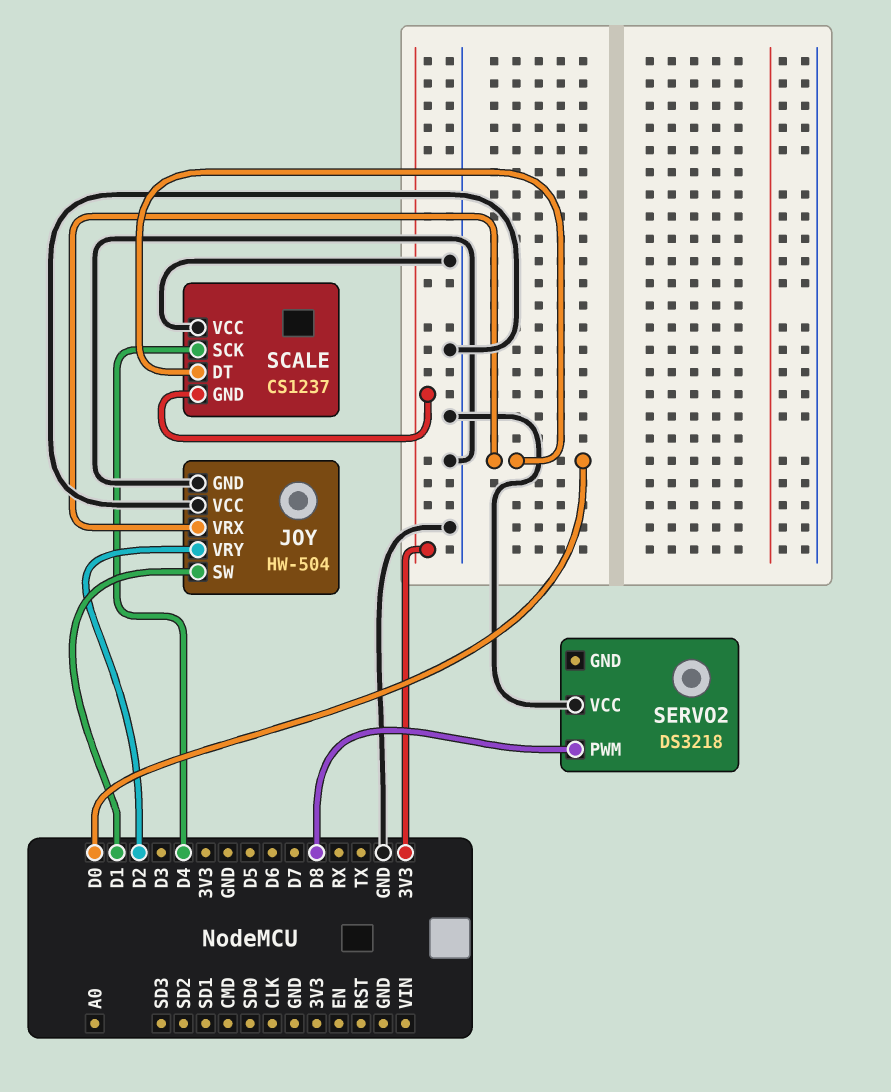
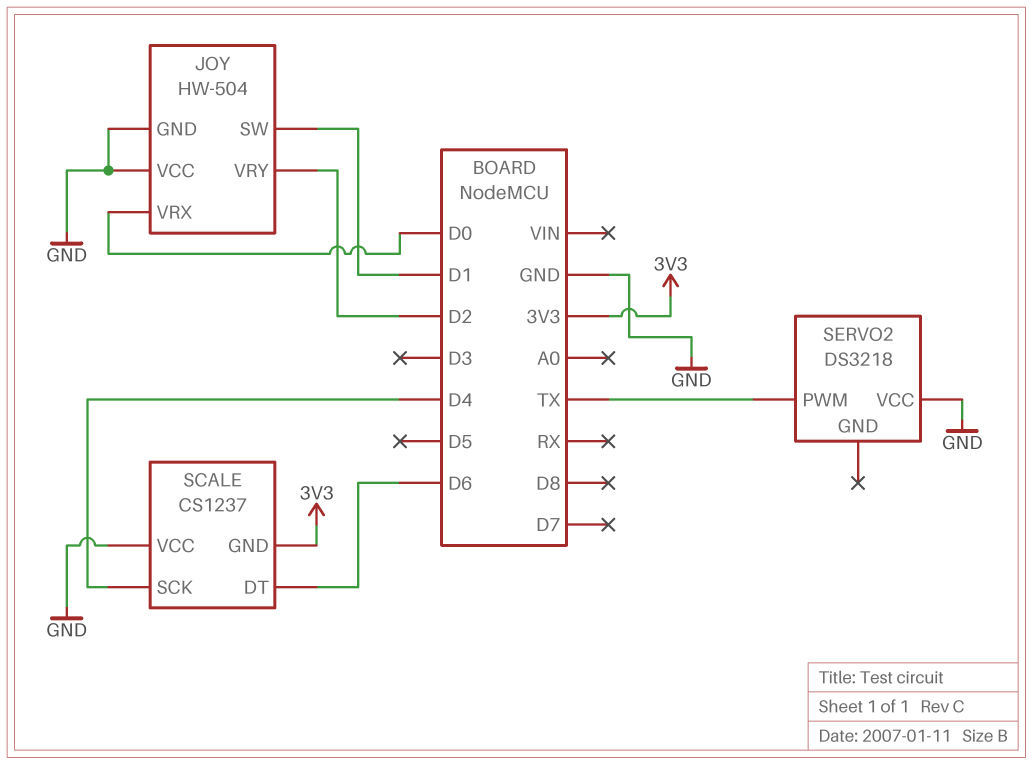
SCALE pin DT: D0 -> D6
SERVO2 pin PWM: D8 -> TX

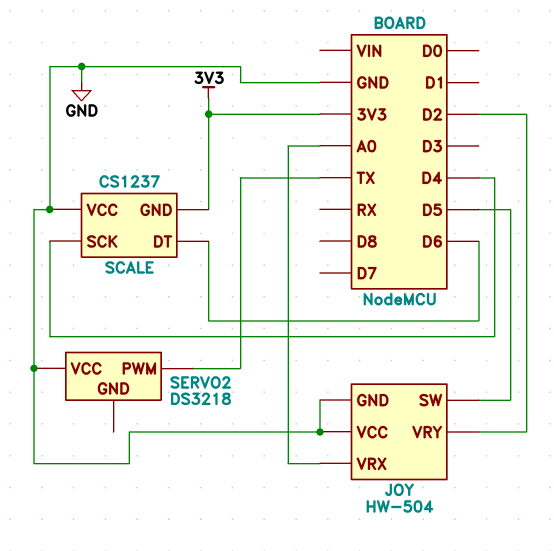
JOY pin SW: D1 -> D5
JOY pin VRX: D0 -> A0

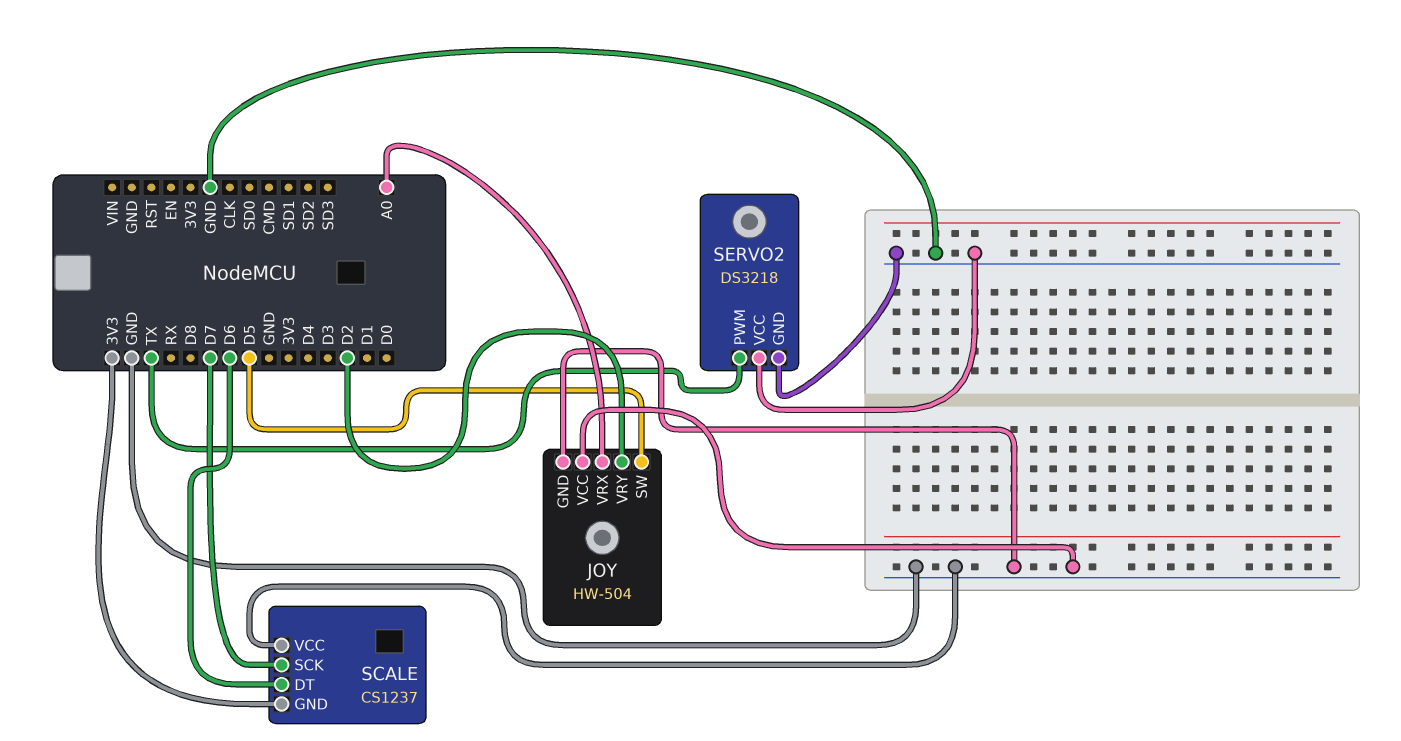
SCALE pin SCK: D4 -> D7
SERVO2 pin GND: none -> GND

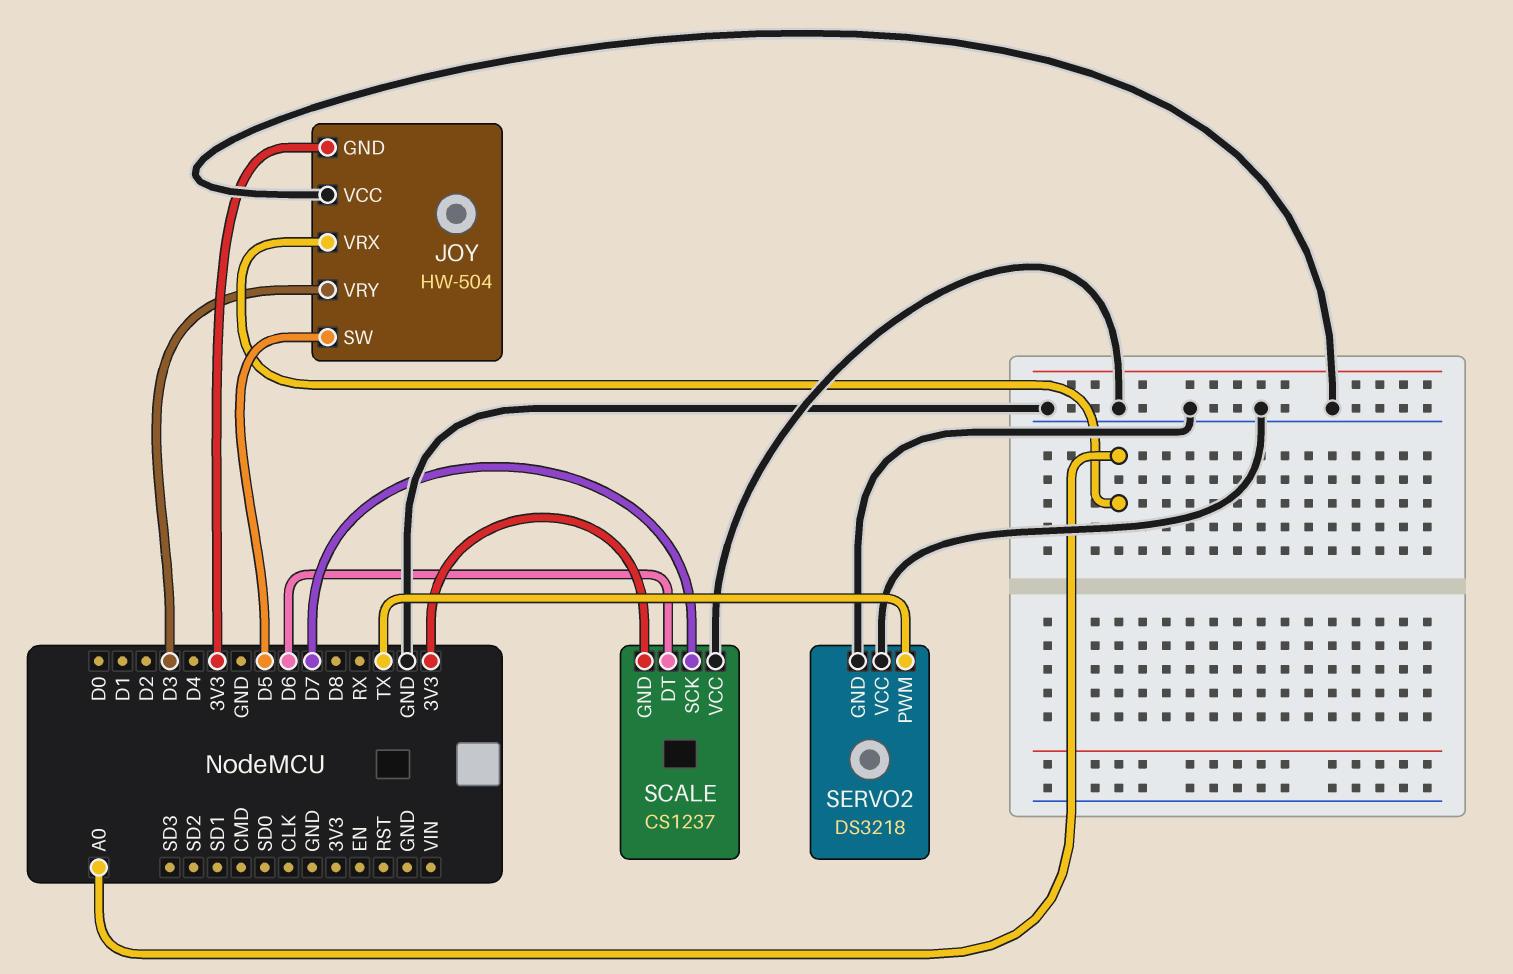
JOY pin GND: GND -> 3V3
JOY pin VRY: D2 -> D3

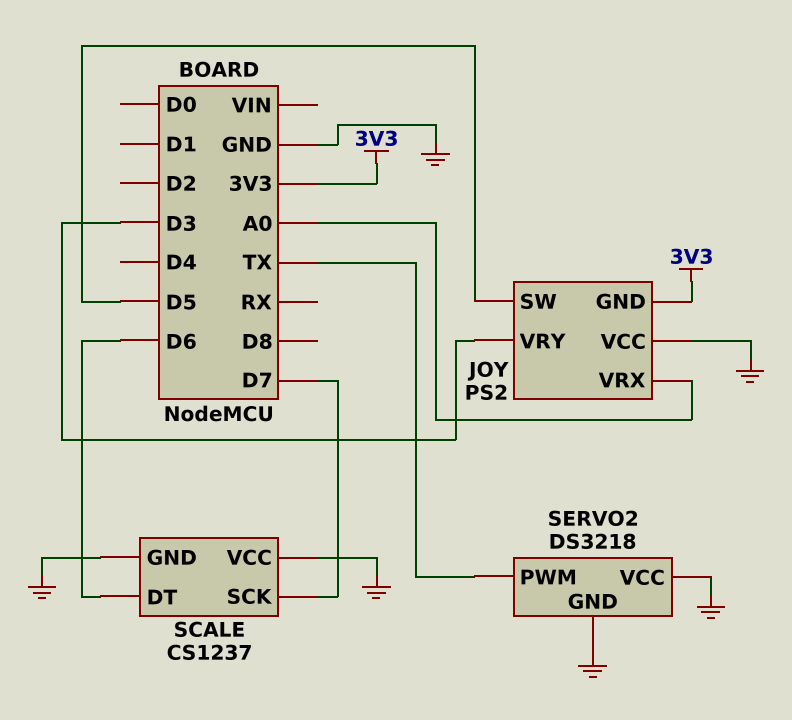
JOY: HW-504 -> PS2
SCALE pin GND: 3V3 -> GND

